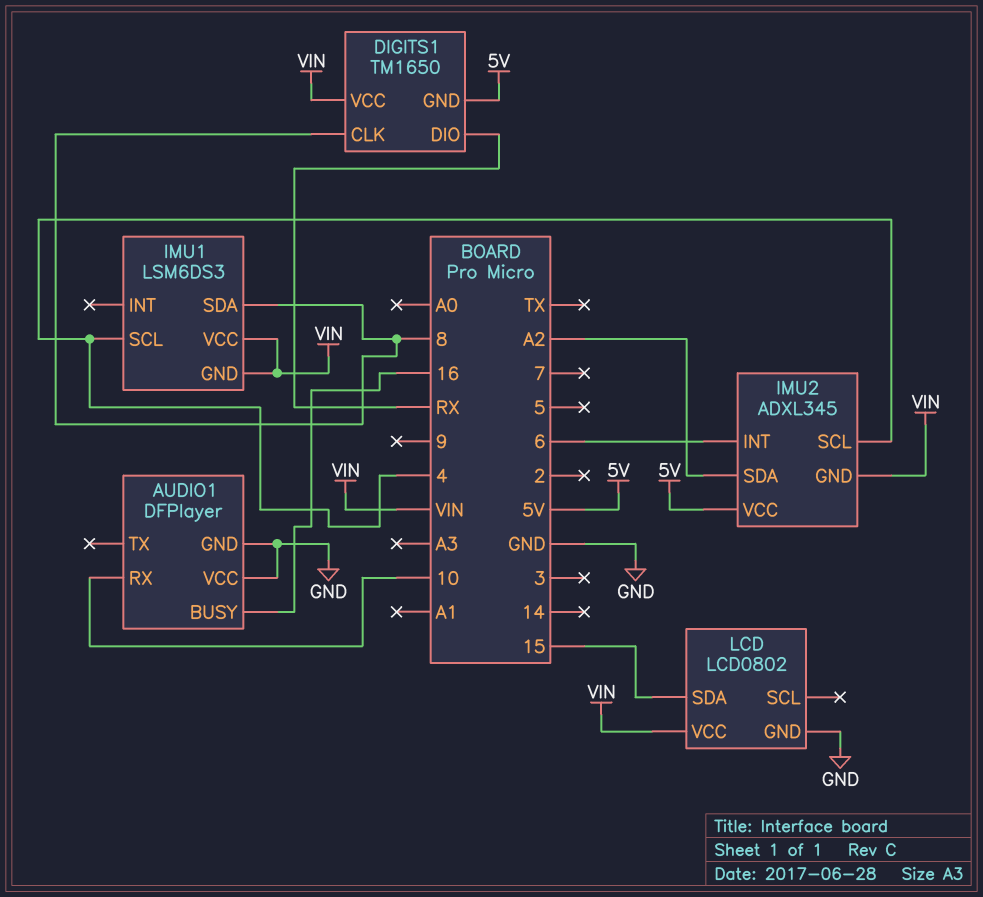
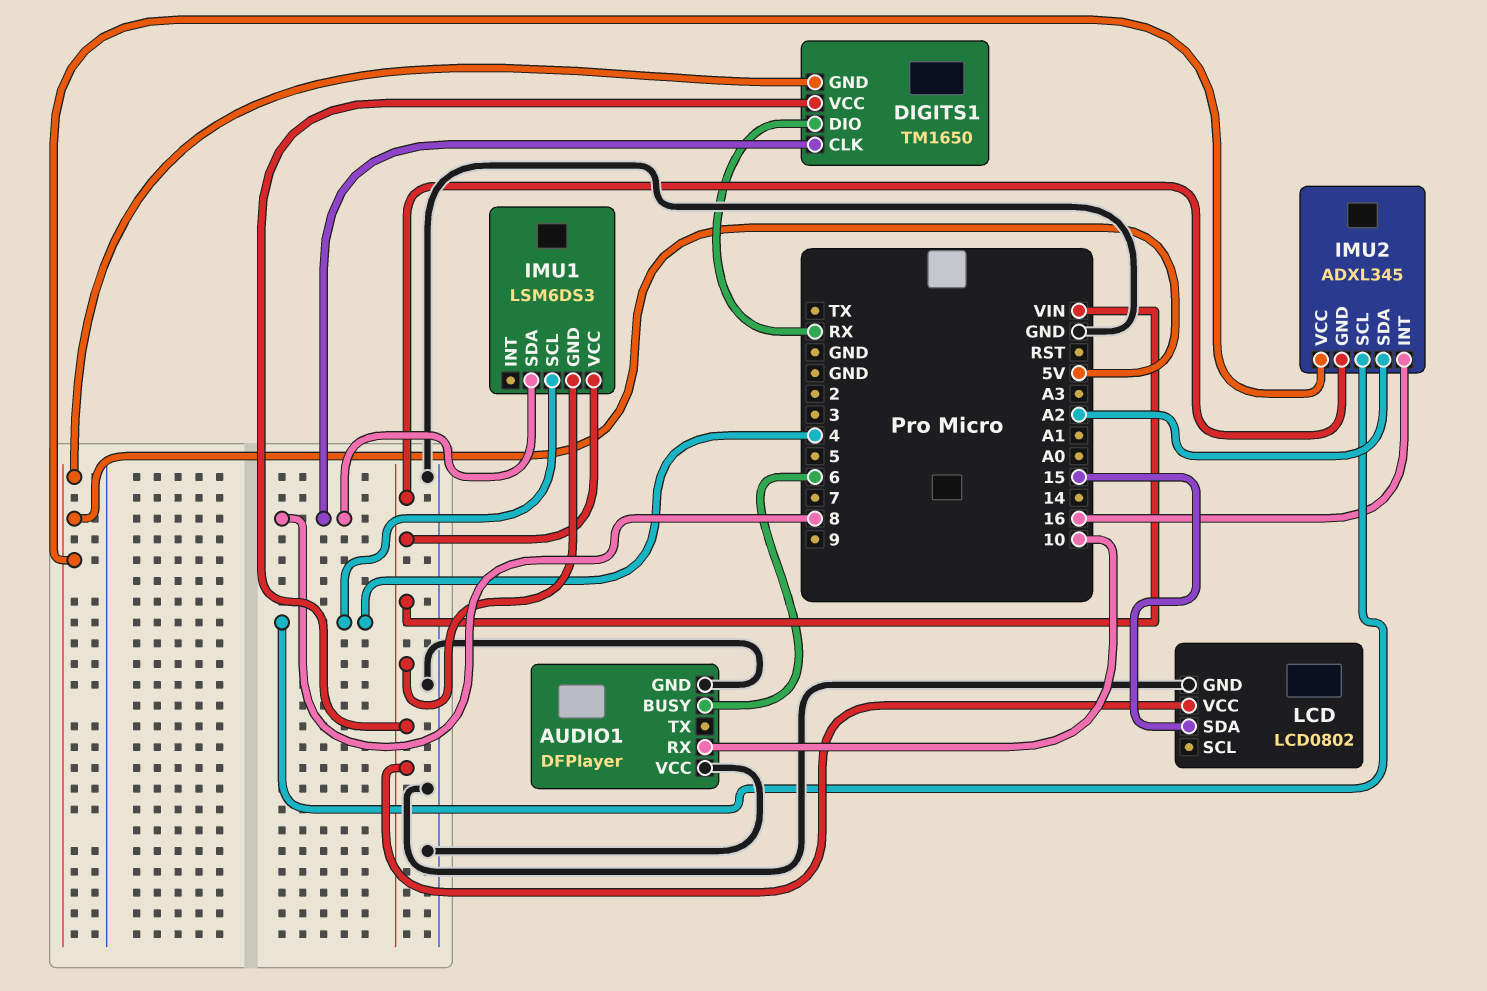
AUDIO1 pin BUSY: 16 -> 6
IMU2 pin INT: 6 -> 16

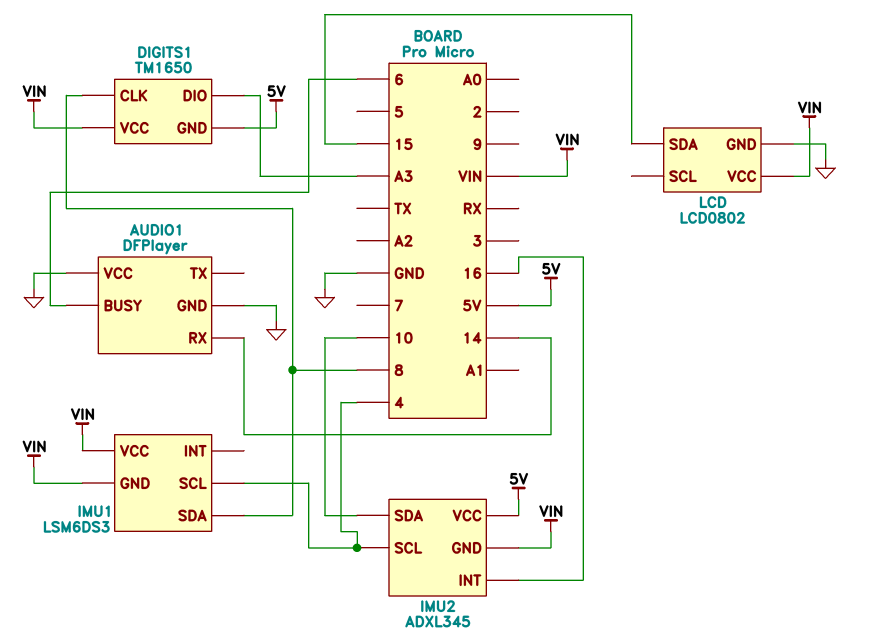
AUDIO1 pin RX: 10 -> 14
DIGITS1 pin DIO: RX -> A3
IMU2 pin SDA: A2 -> 10

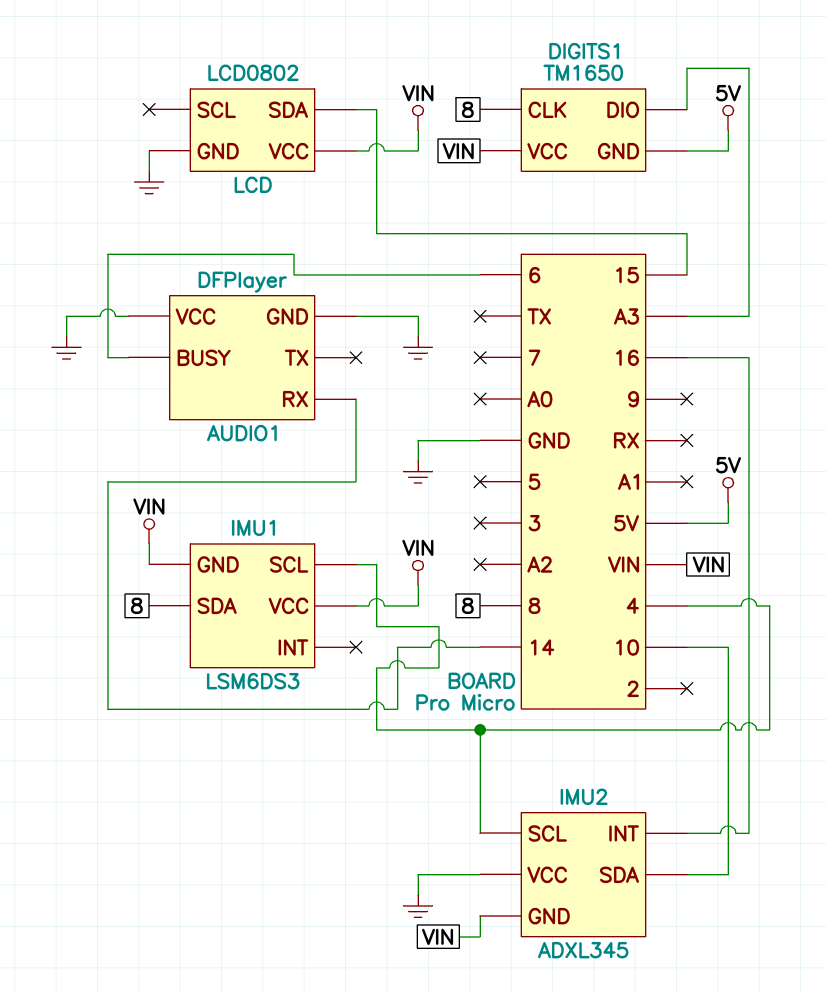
IMU2 pin VCC: 5V -> GND

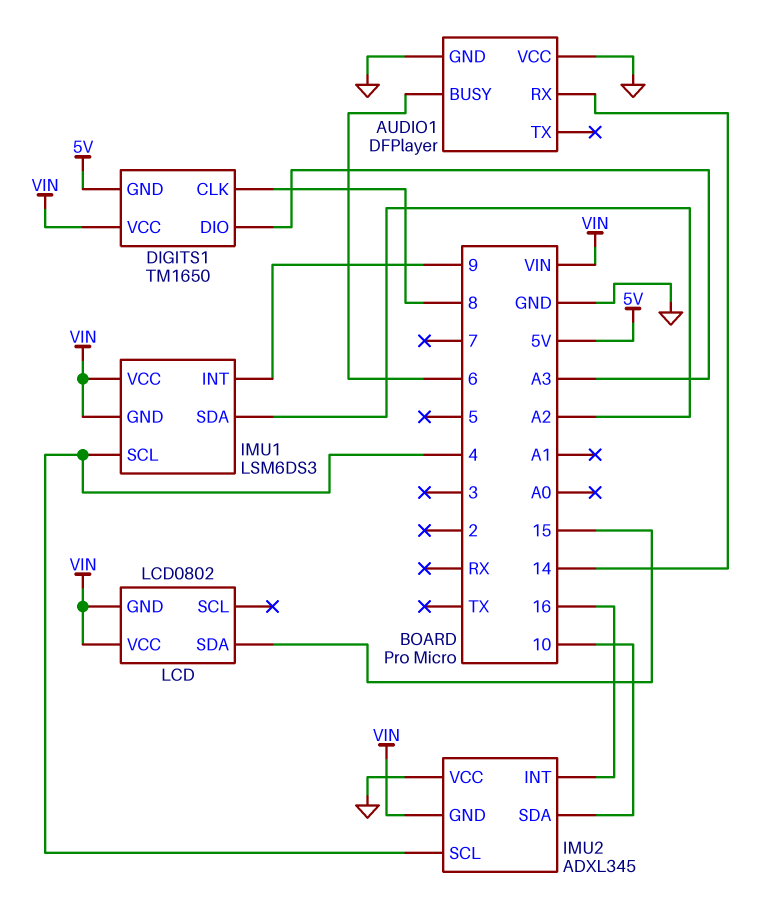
IMU1 pin INT: none -> 9
IMU1 pin SDA: 8 -> A2
LCD pin GND: GND -> VIN

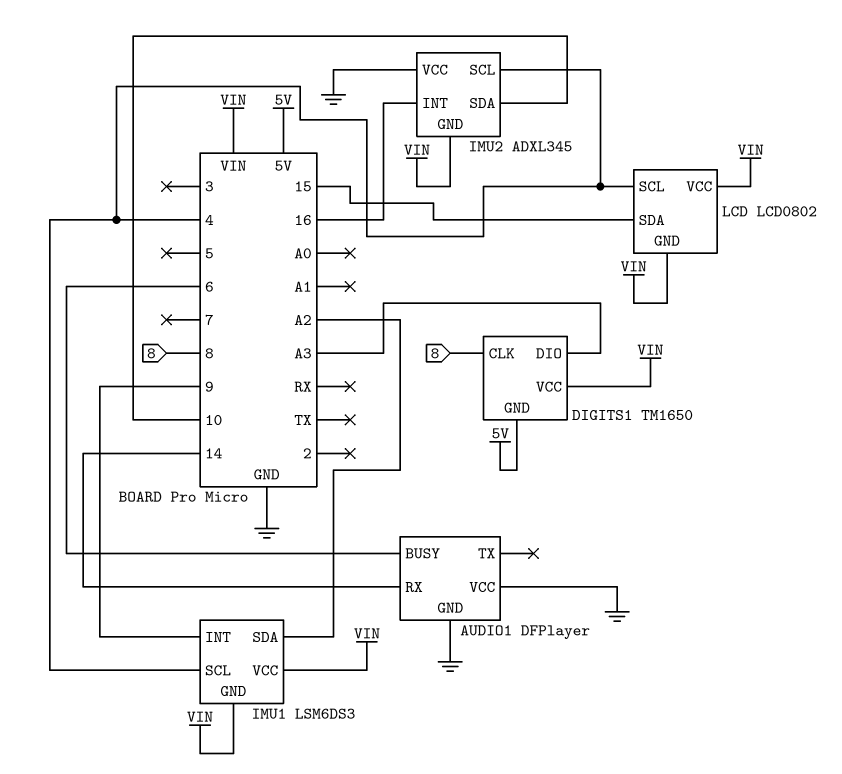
LCD pin SCL: none -> 4

